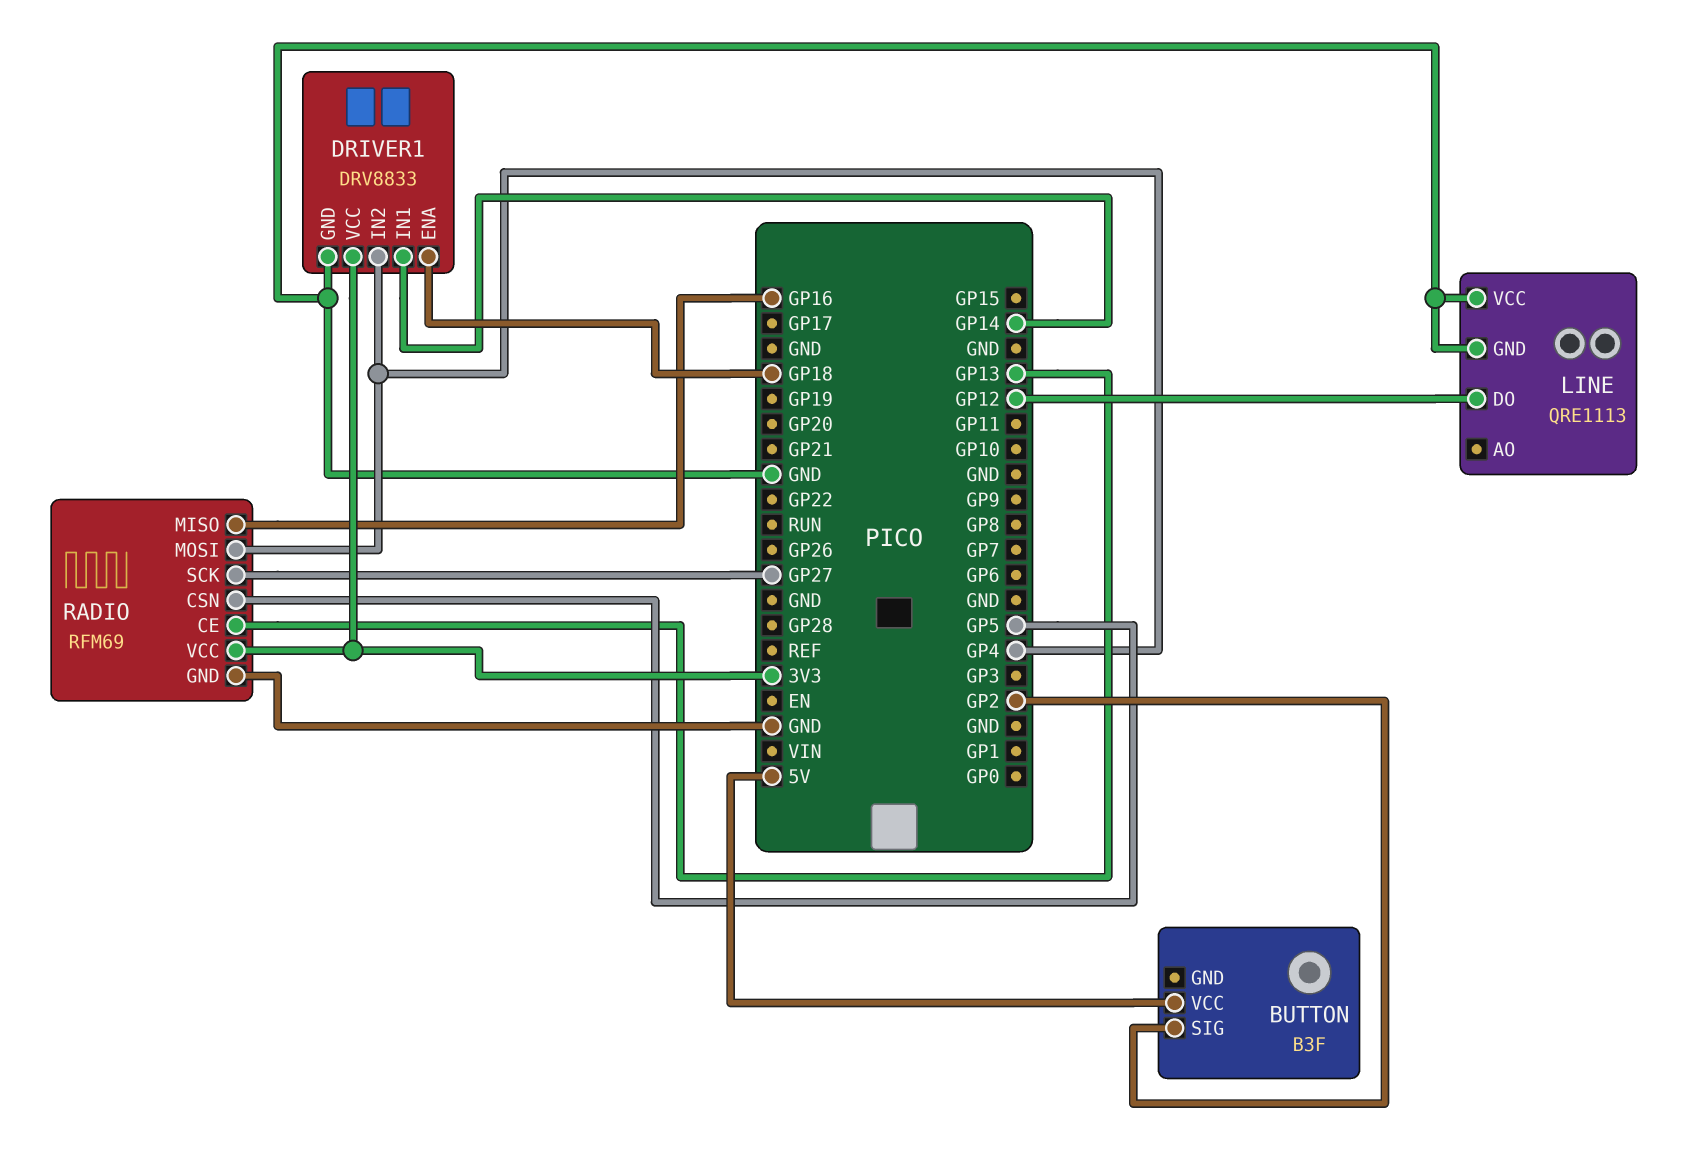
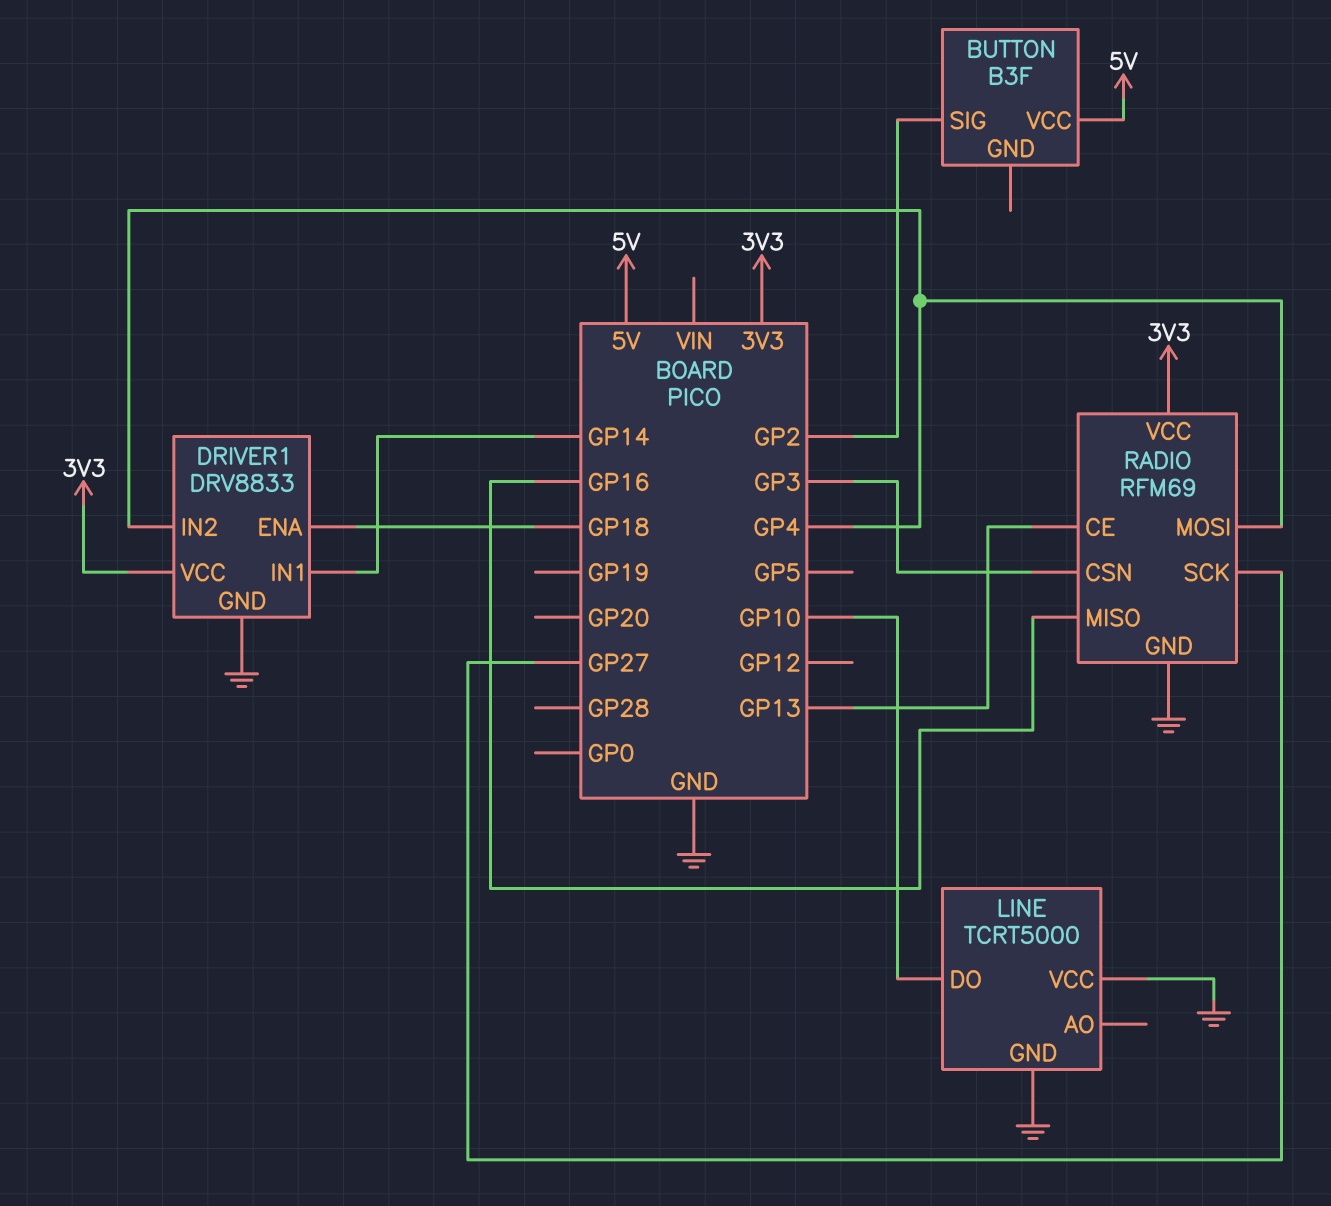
LINE: QRE1113 -> TCRT5000
LINE pin DO: GP12 -> GP10
RADIO pin CSN: GP5 -> GP3

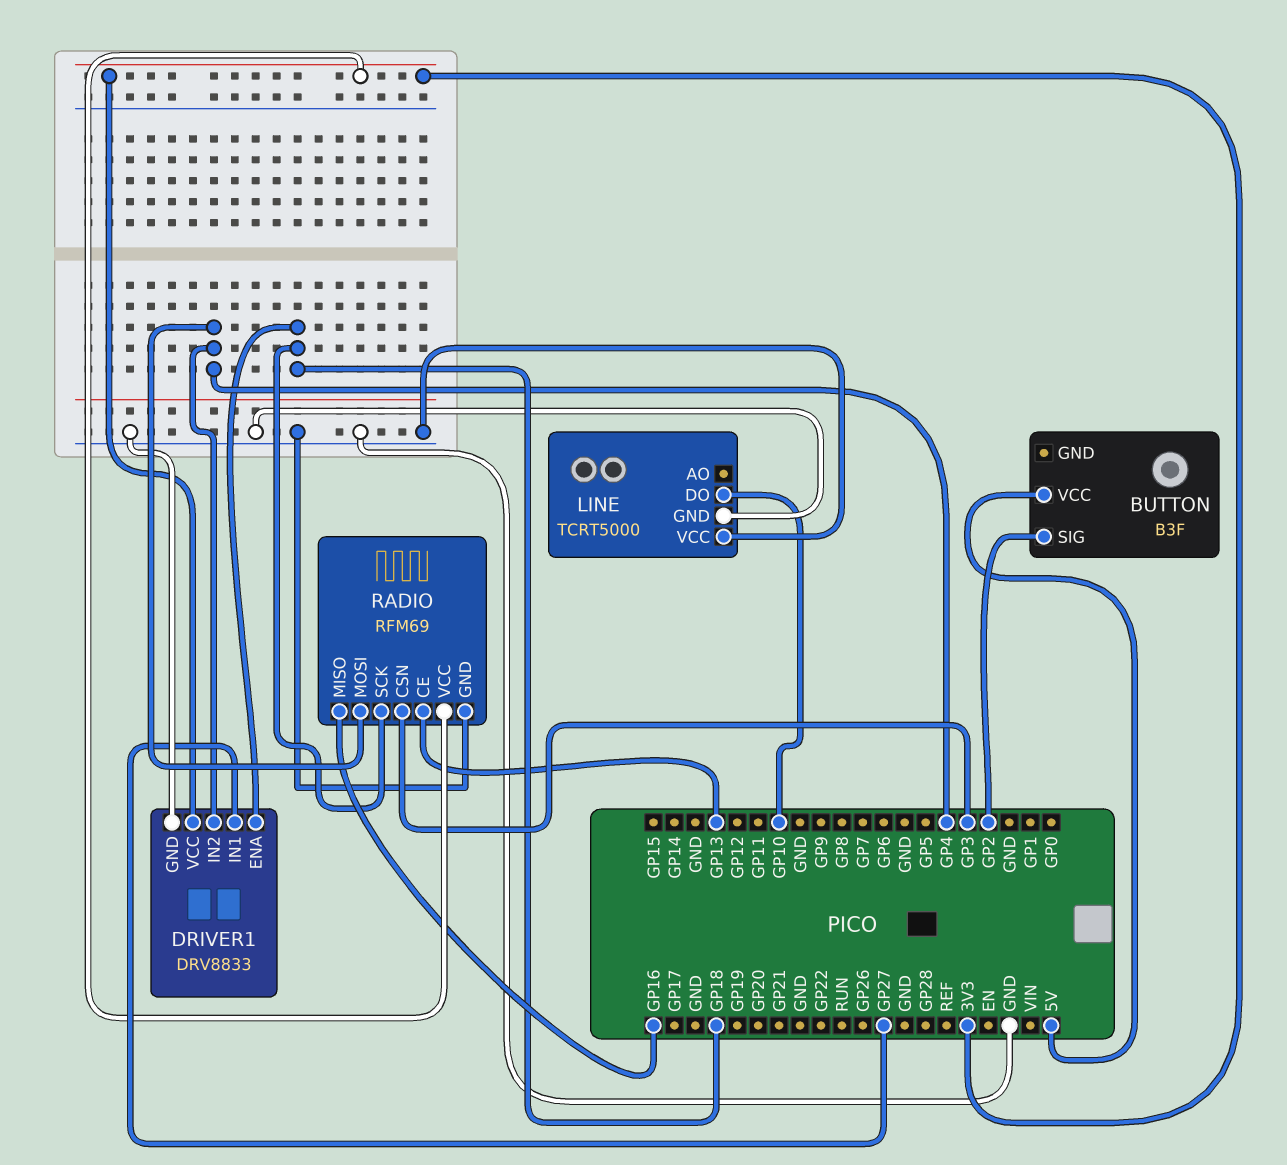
DRIVER1 pin IN1: GP14 -> GP27
RADIO pin SCK: GP27 -> GP18

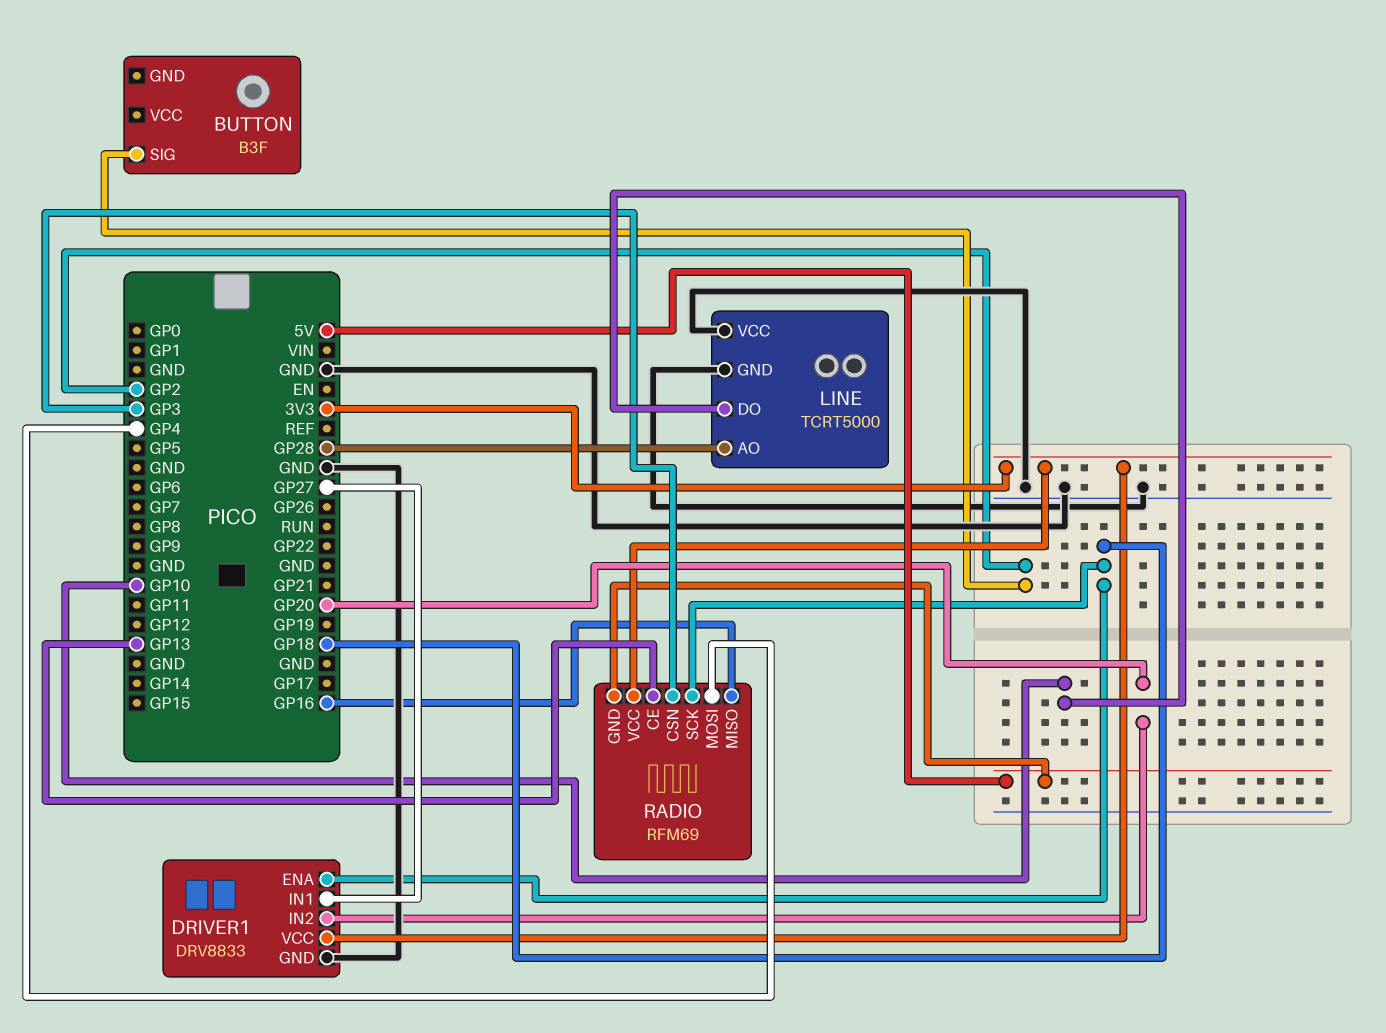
BUTTON pin VCC: 5V -> none
DRIVER1 pin IN2: GP4 -> GP20
LINE pin AO: none -> GP28
RADIO pin GND: GND -> 5V

